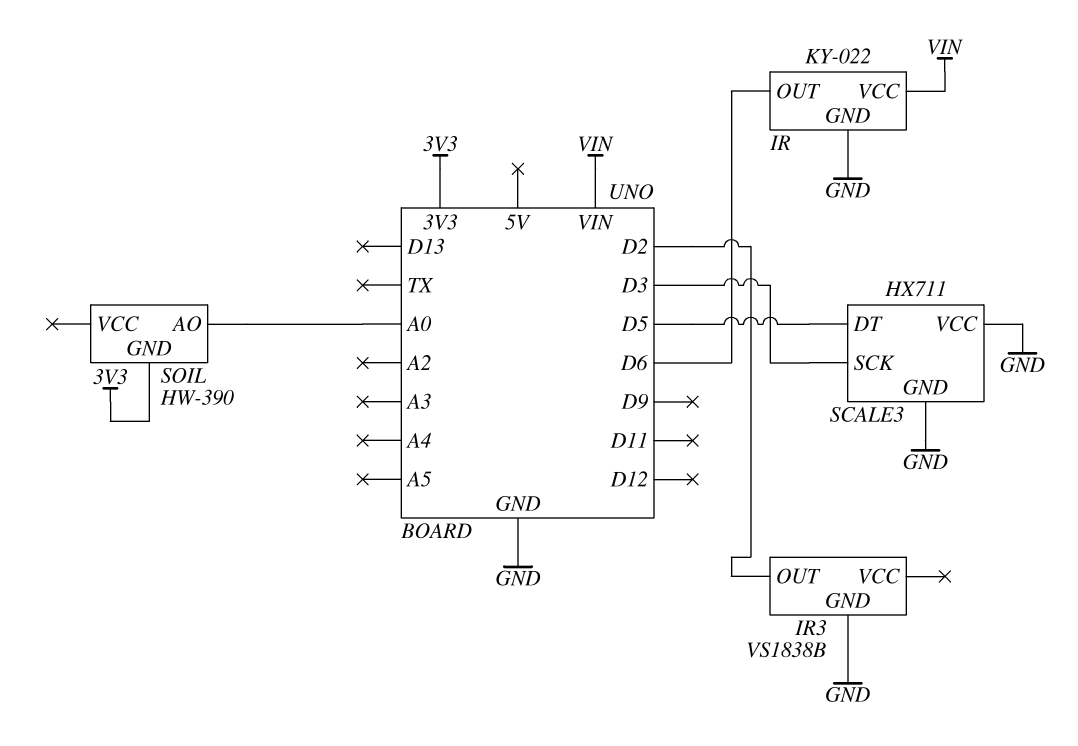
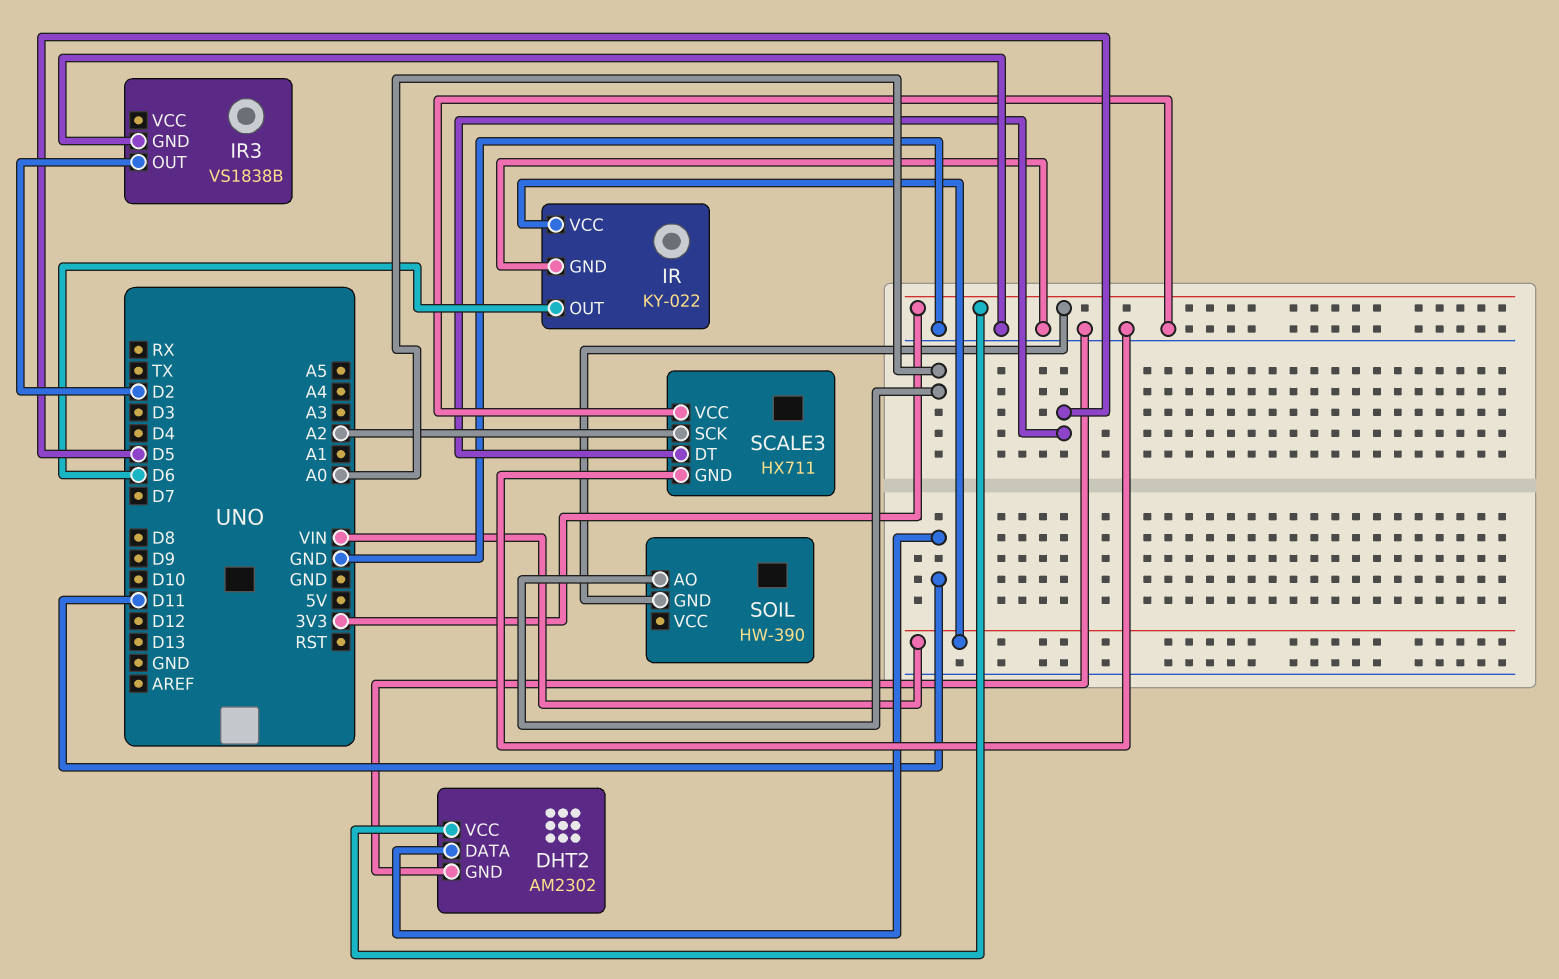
DHT2: none -> AM2302
DHT2 pin DATA: none -> D11
DHT2 pin GND: none -> GND
DHT2 pin VCC: none -> 3V3
SCALE3 pin SCK: D3 -> A2

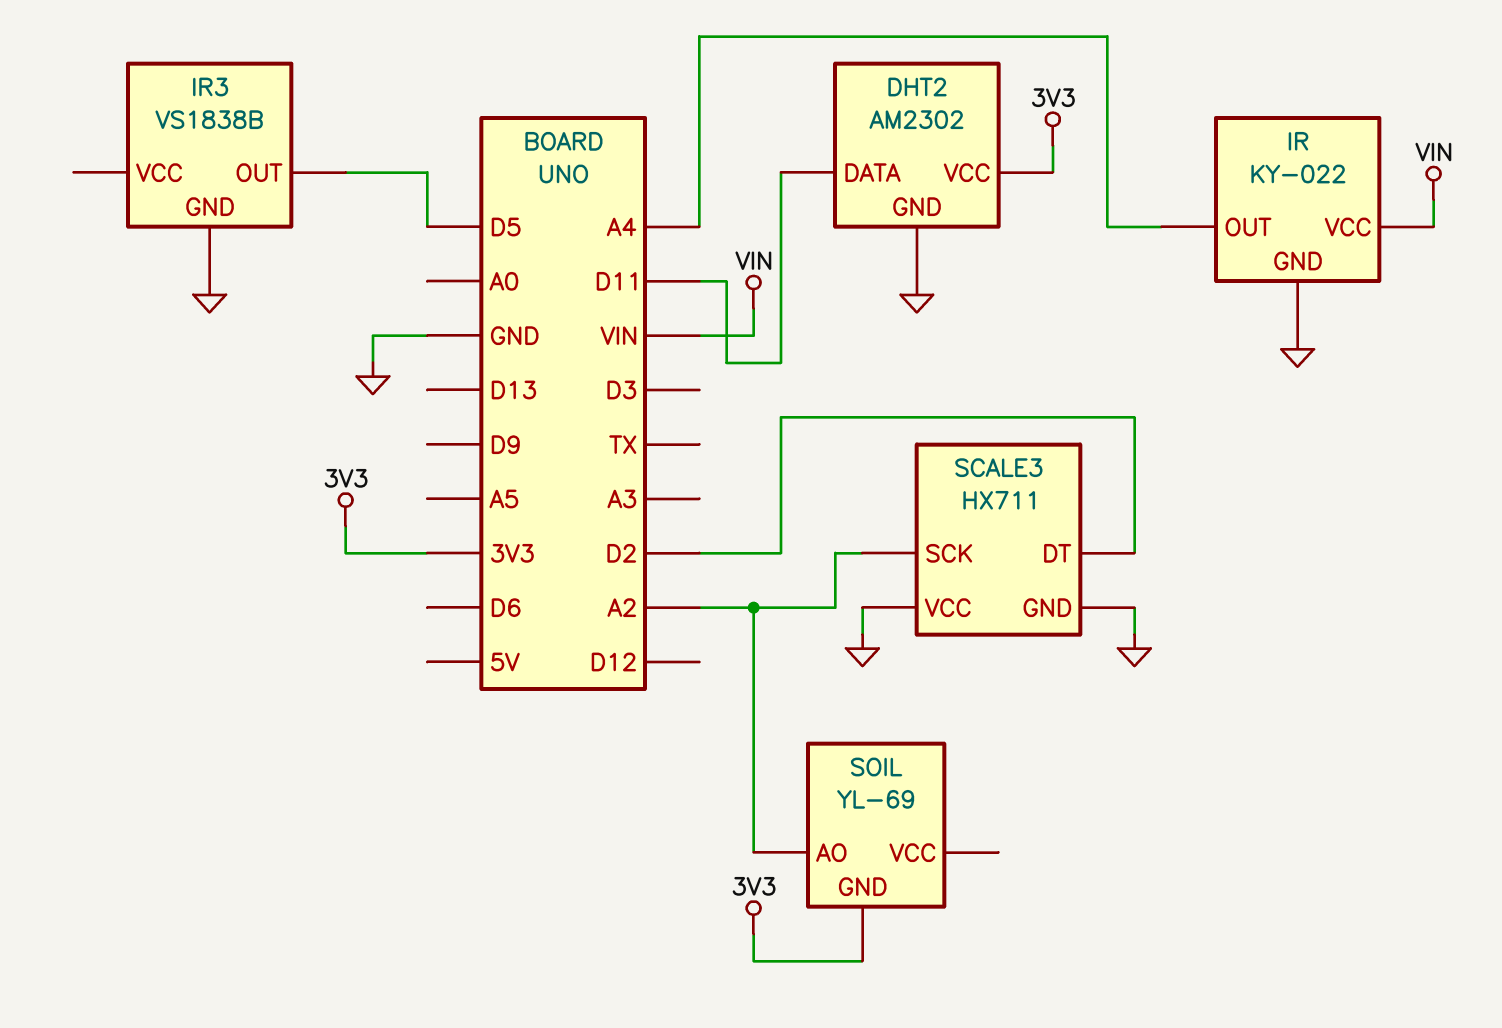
IR pin OUT: D6 -> A4
IR3 pin OUT: D2 -> D5
SCALE3 pin DT: D5 -> D2
SOIL: HW-390 -> YL-69
SOIL pin AO: A0 -> A2

